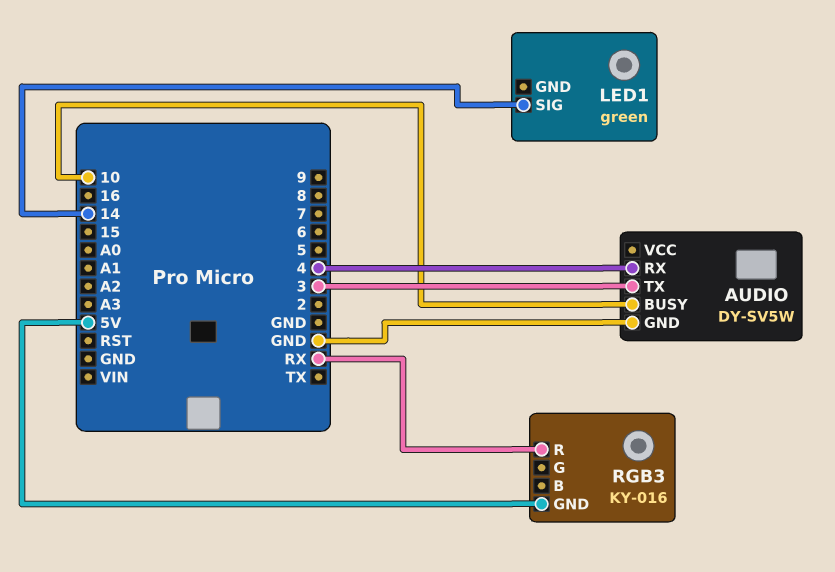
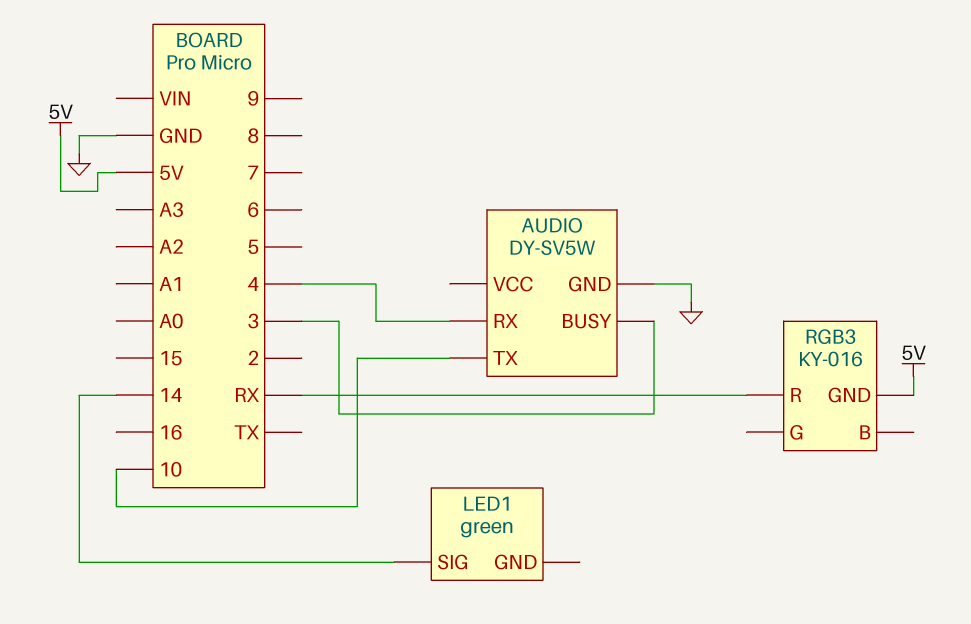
AUDIO pin BUSY: 10 -> 3
AUDIO pin TX: 3 -> 10

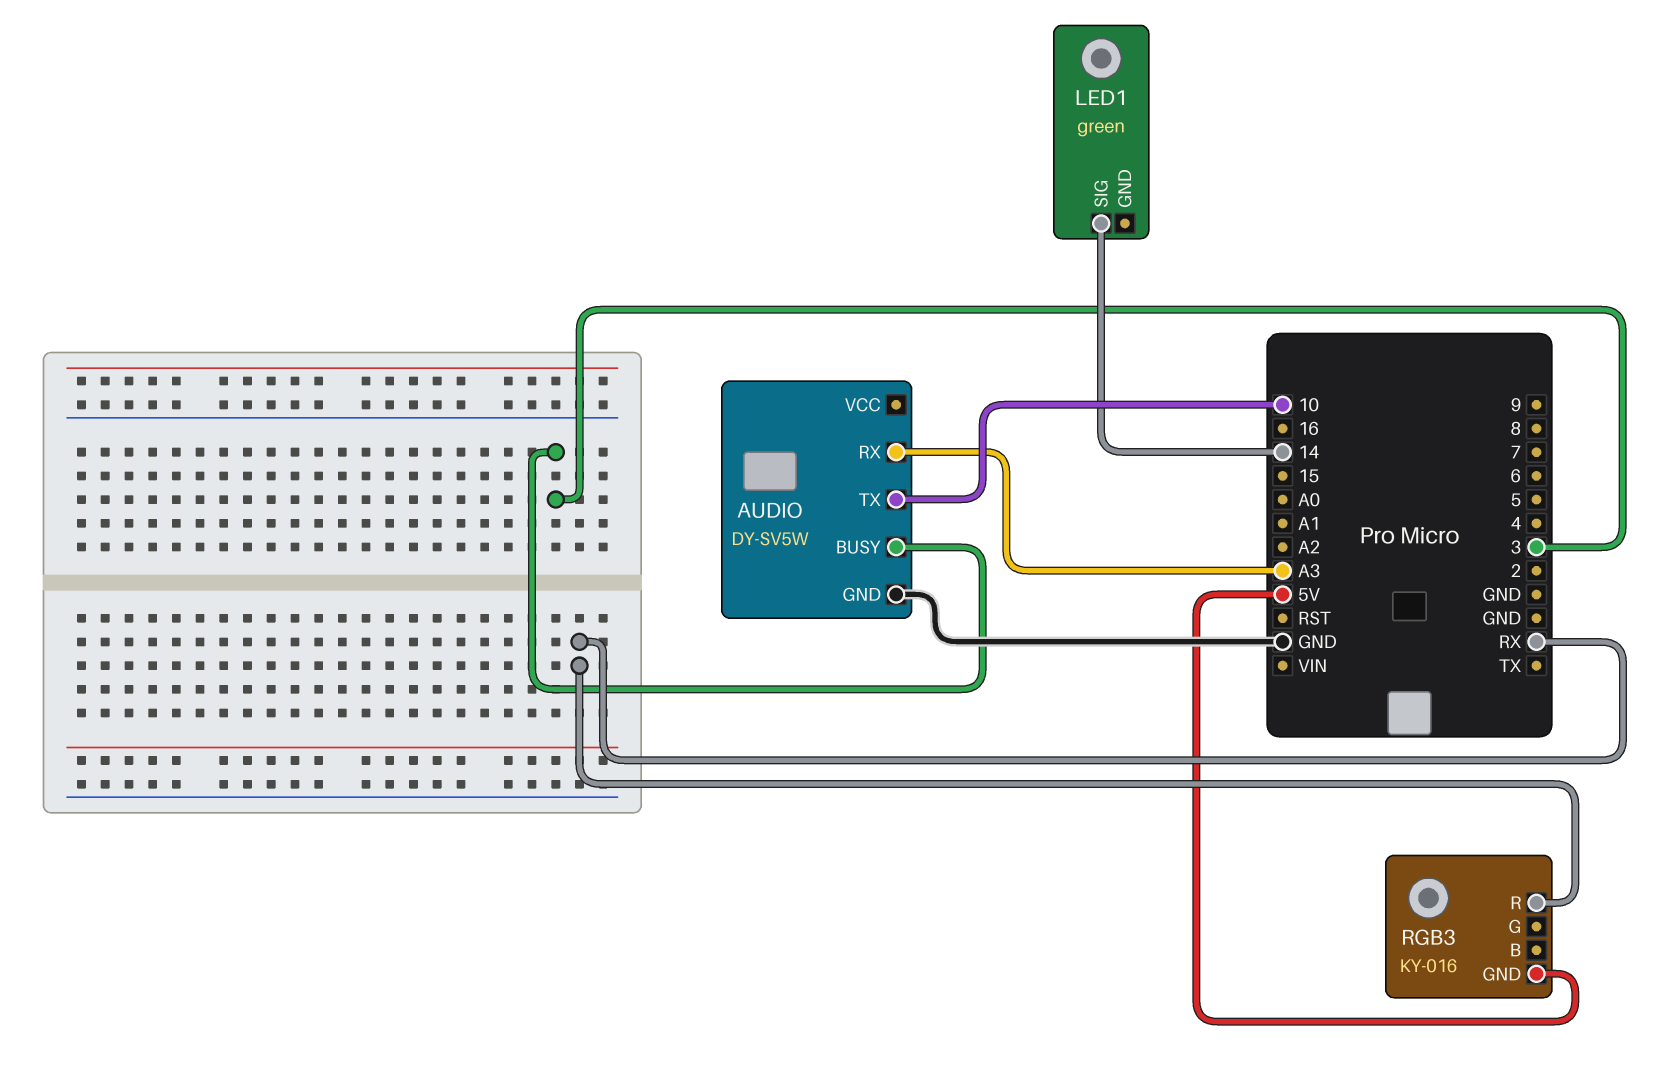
AUDIO pin RX: 4 -> A3

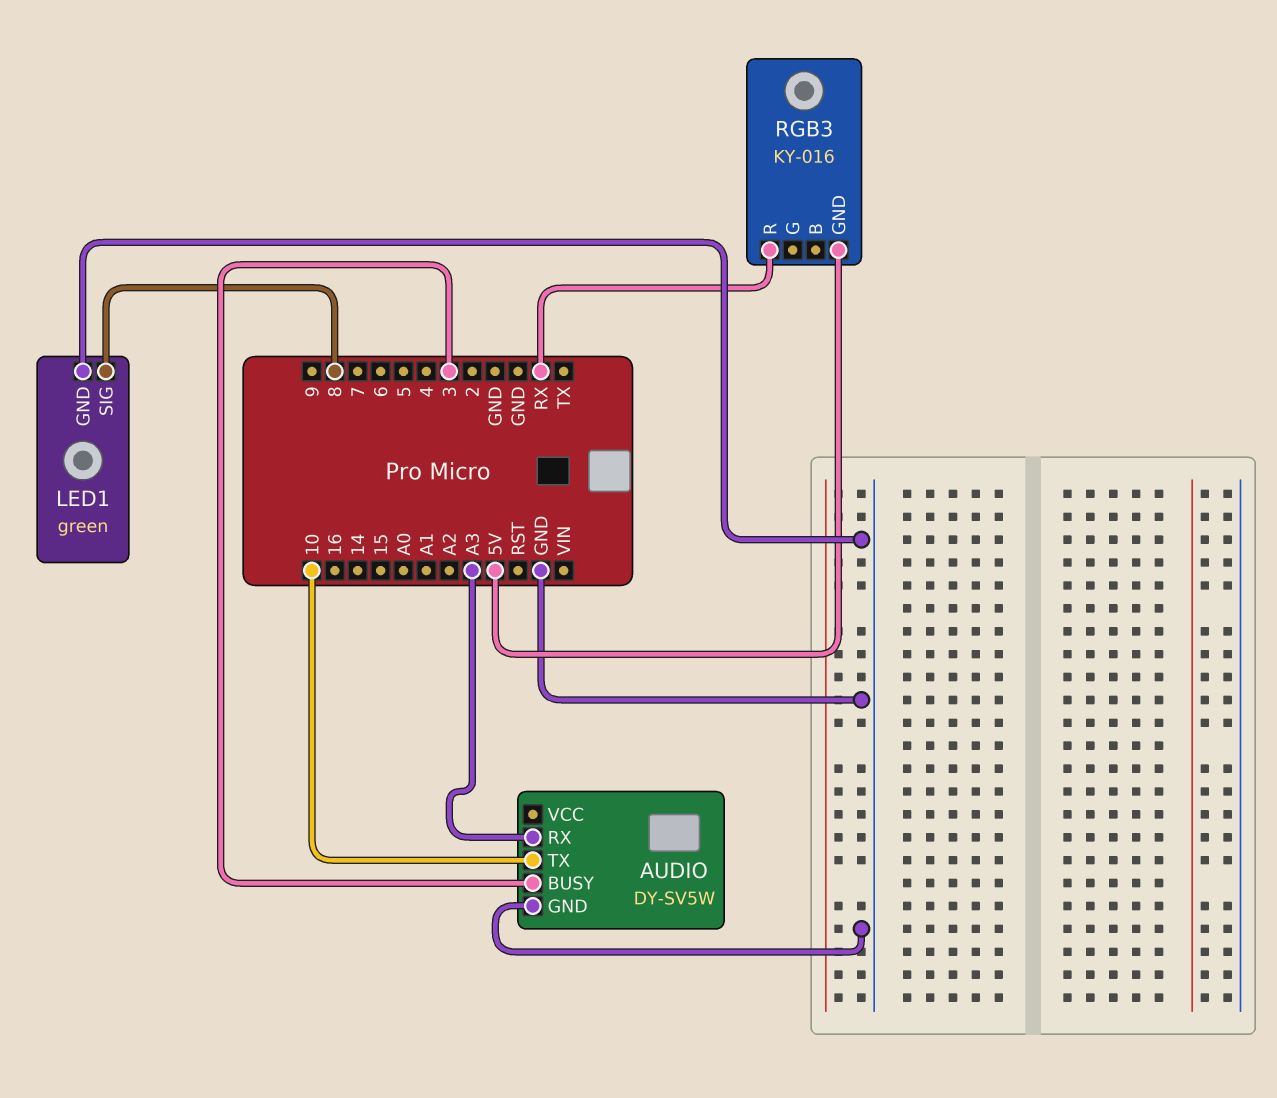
LED1 pin GND: none -> GND
LED1 pin SIG: 14 -> 8

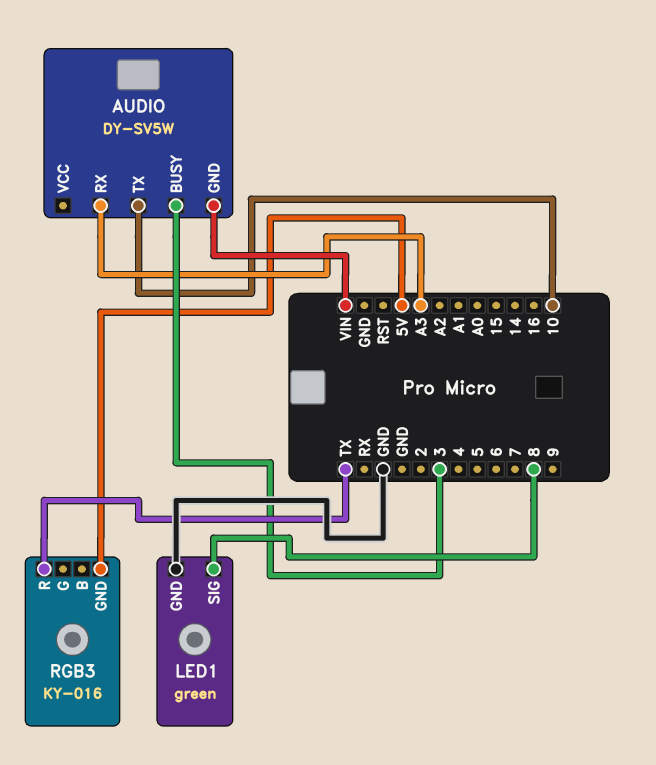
AUDIO pin GND: GND -> VIN
RGB3 pin R: RX -> TX

